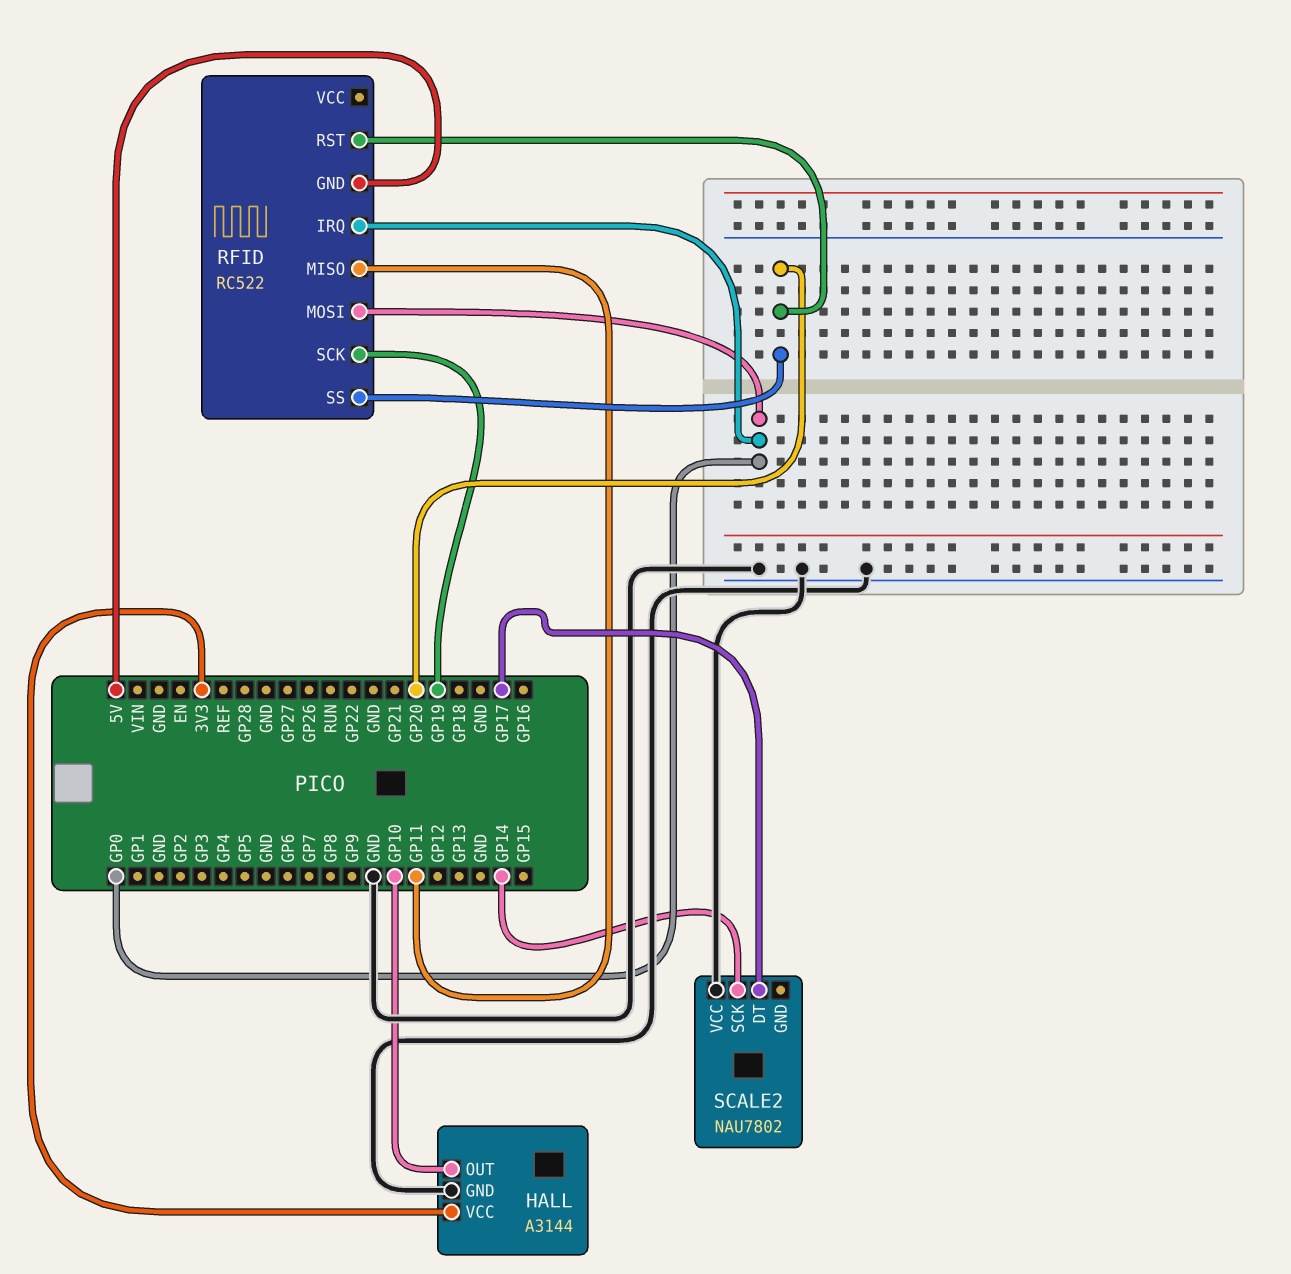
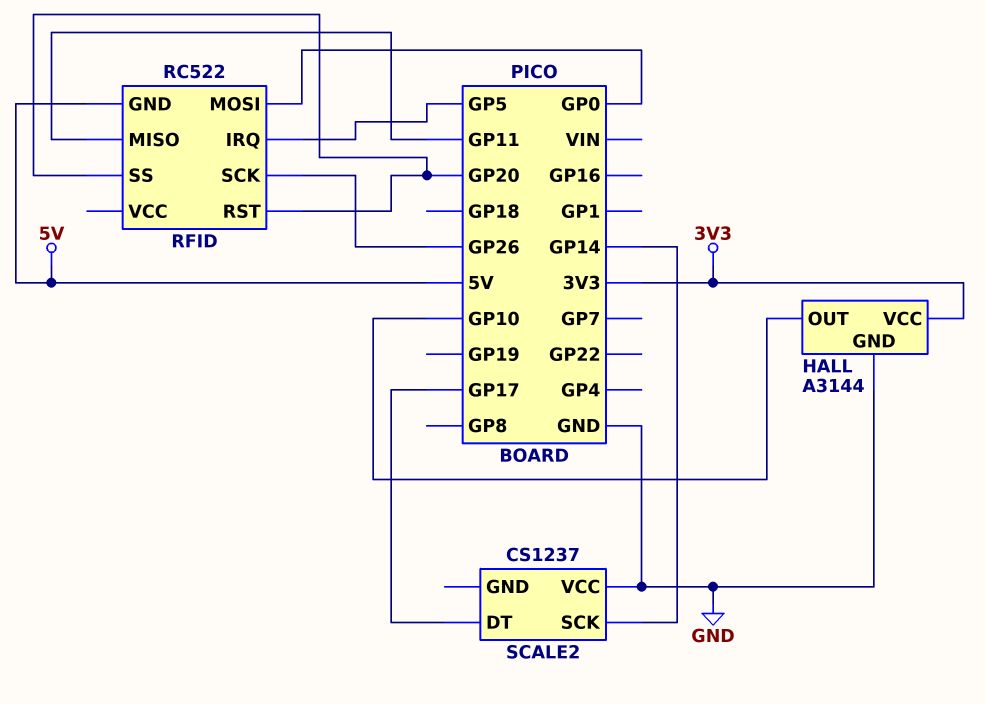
RFID pin IRQ: GP0 -> GP5
RFID pin SCK: GP19 -> GP26
SCALE2: NAU7802 -> CS1237

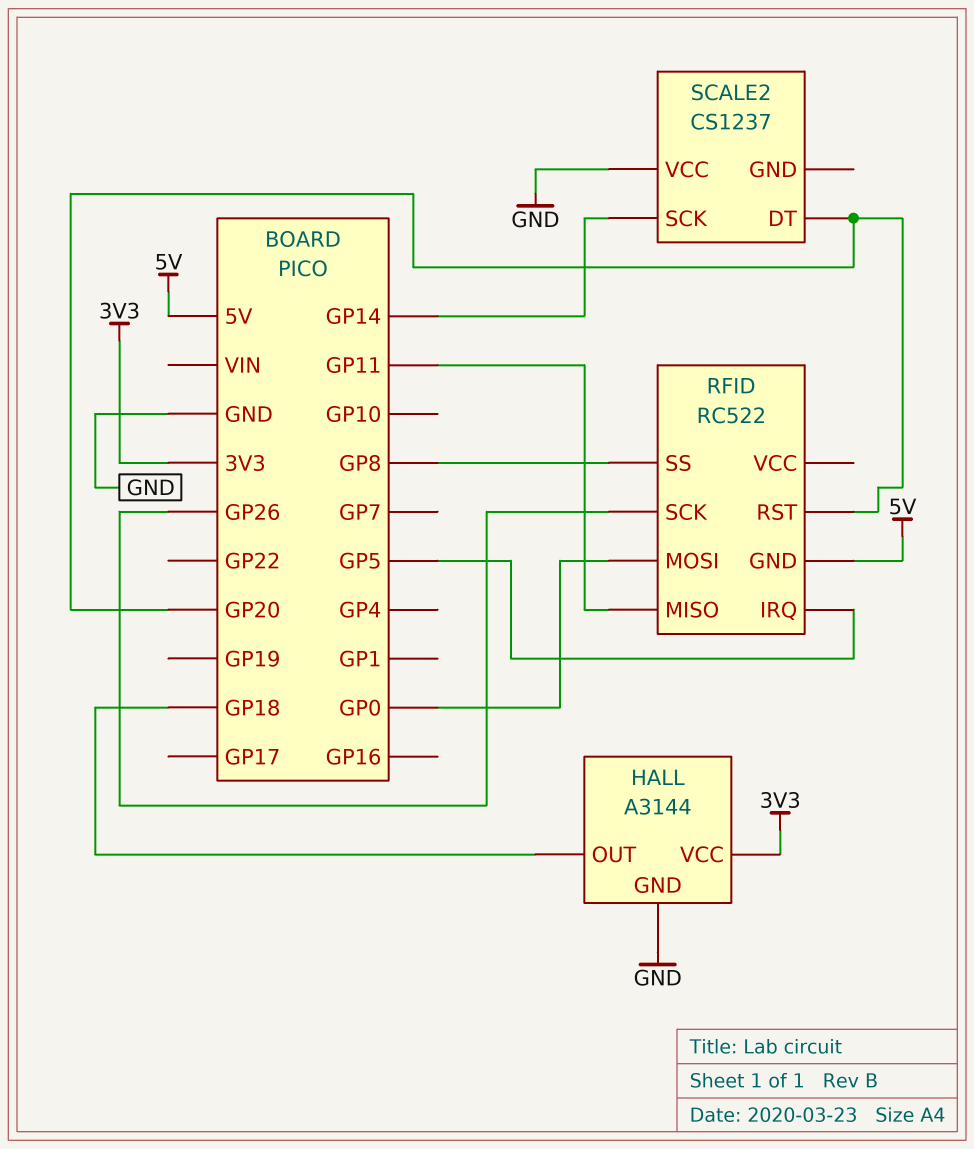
HALL pin OUT: GP10 -> GP18
RFID pin SS: GP20 -> GP8
SCALE2 pin DT: GP17 -> GP20

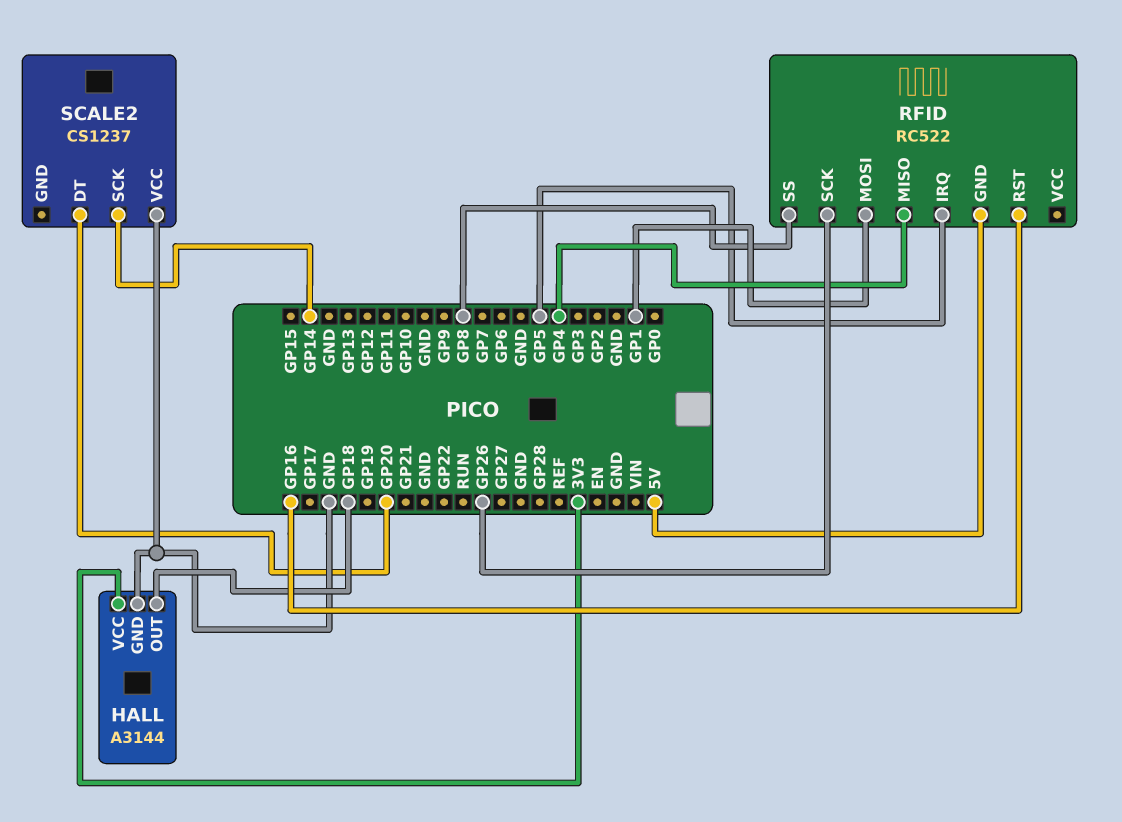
RFID pin MISO: GP11 -> GP4
RFID pin MOSI: GP0 -> GP1
RFID pin RST: GP20 -> GP16

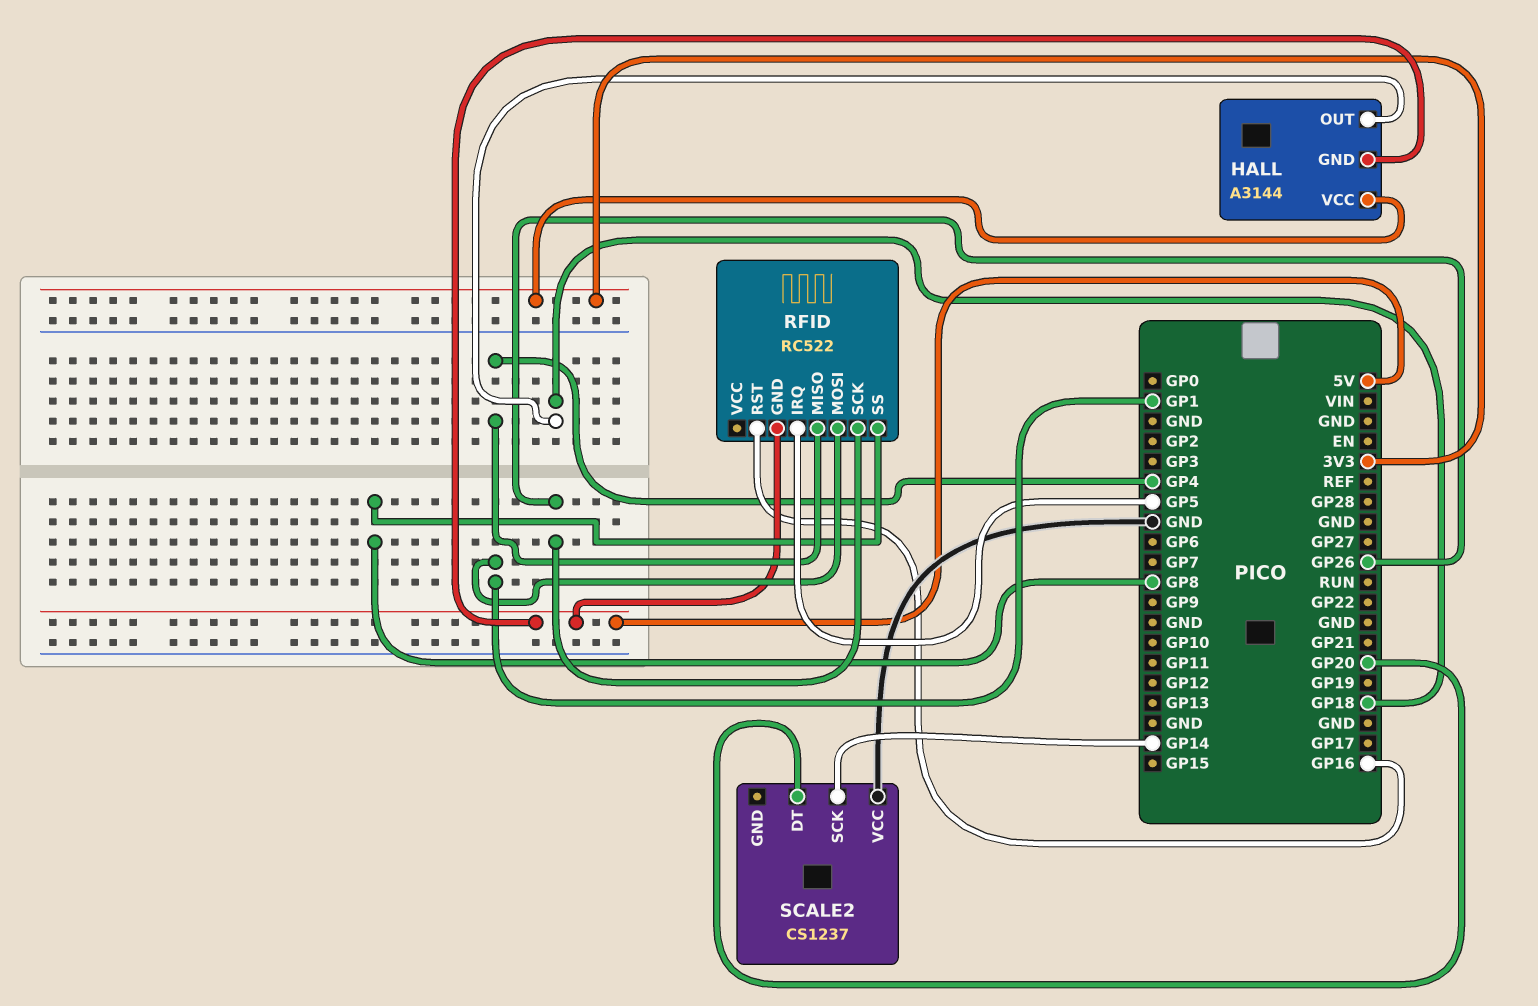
HALL pin GND: GND -> 5V

